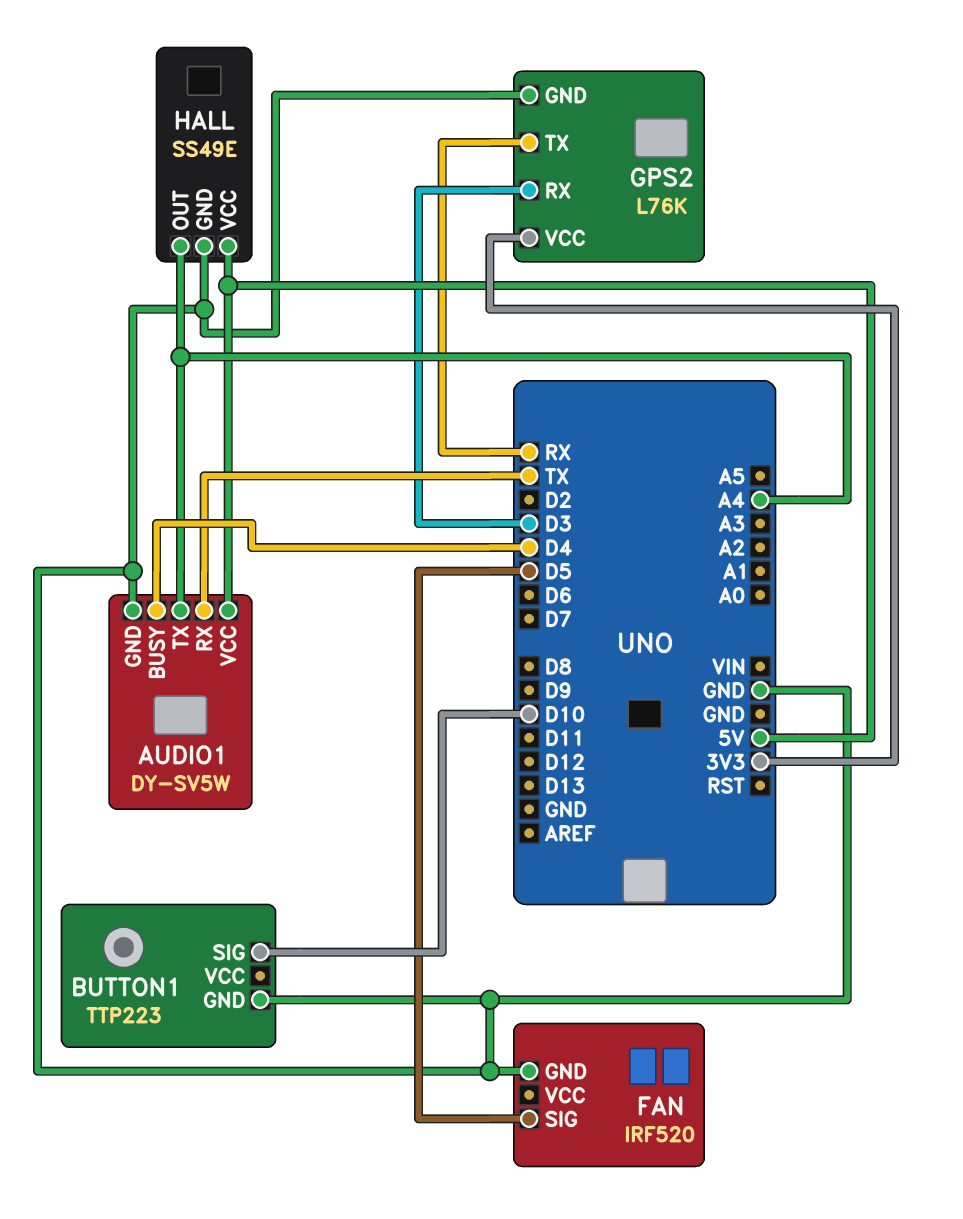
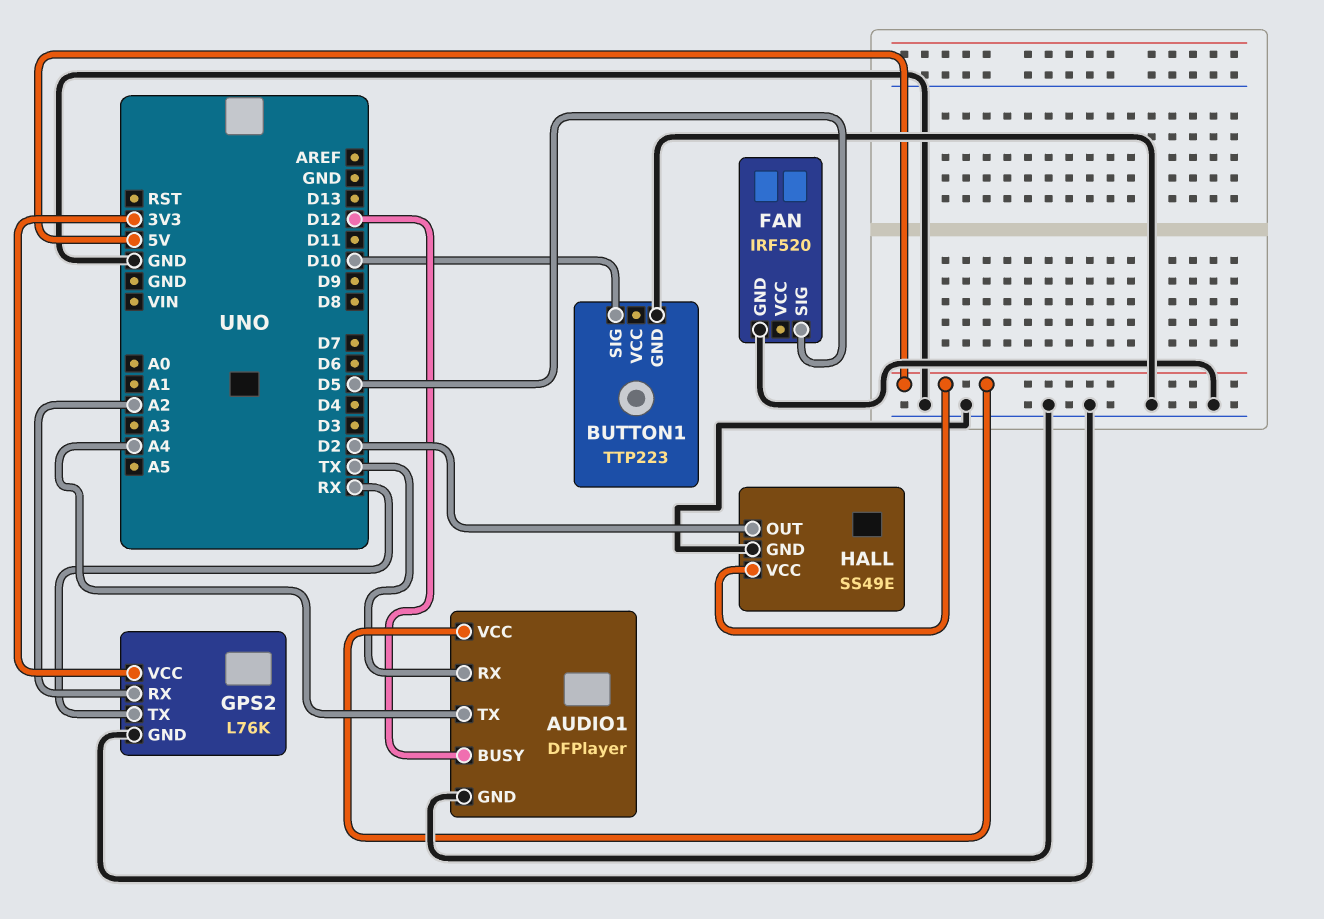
AUDIO1: DY-SV5W -> DFPlayer
AUDIO1 pin BUSY: D4 -> D12
GPS2 pin RX: D3 -> A2
HALL pin OUT: A4 -> D2

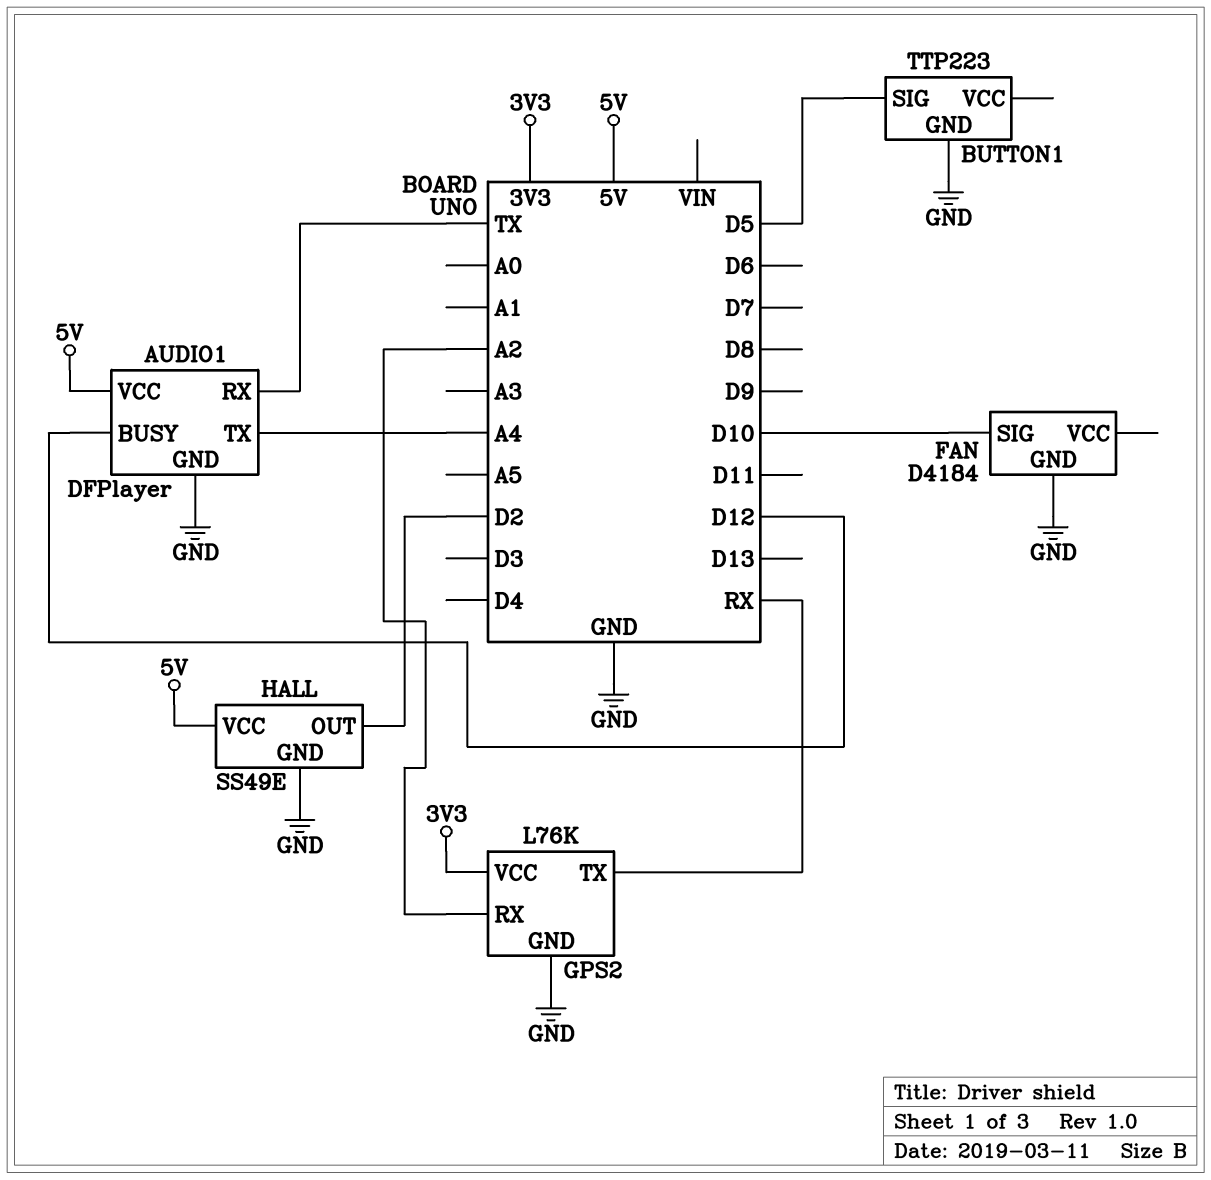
BUTTON1 pin SIG: D10 -> D5
FAN: IRF520 -> D4184
FAN pin SIG: D5 -> D10

